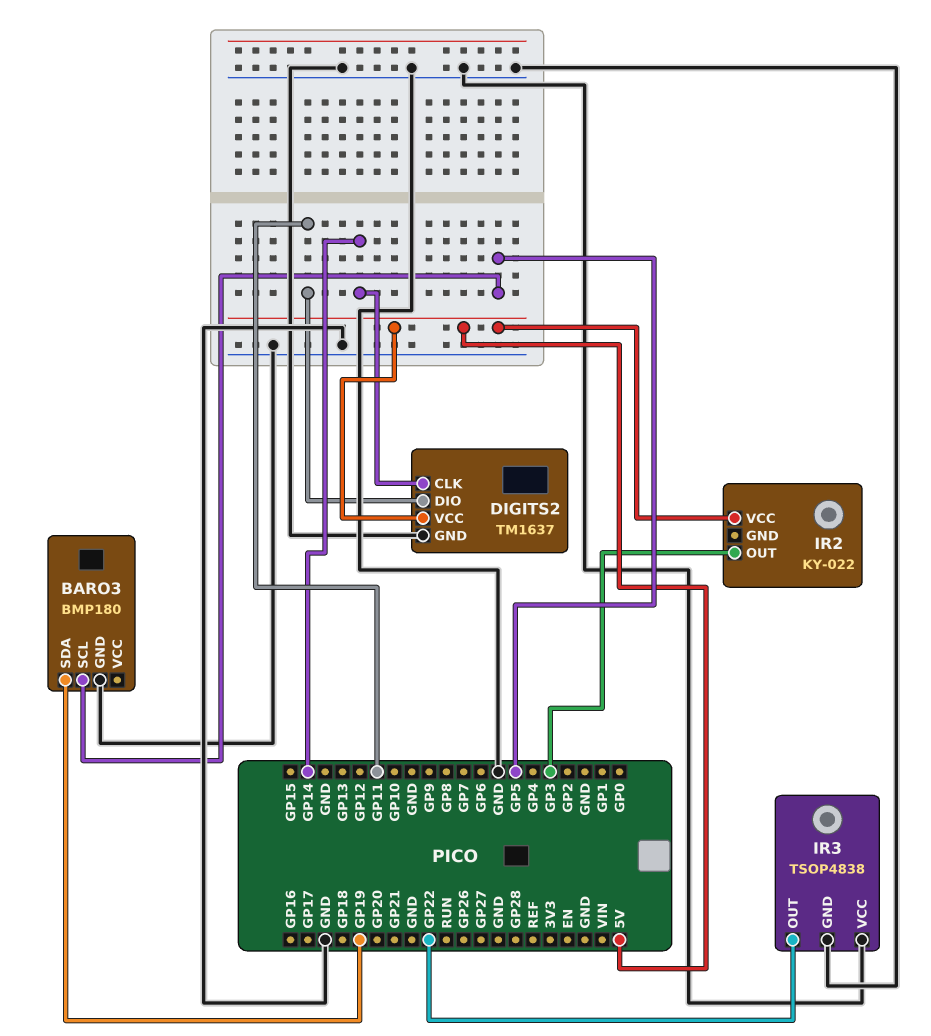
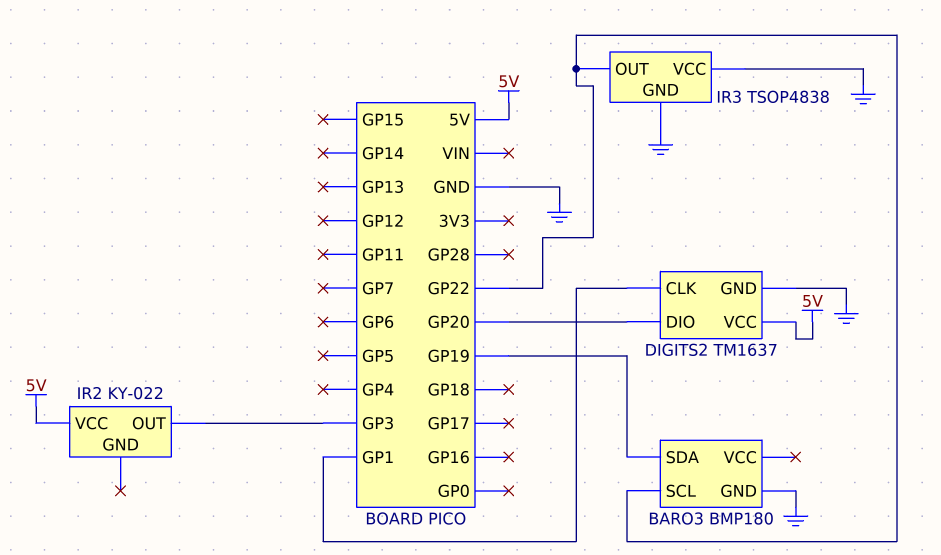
BARO3 pin SCL: GP5 -> GP22
DIGITS2 pin CLK: GP14 -> GP1
DIGITS2 pin DIO: GP11 -> GP20

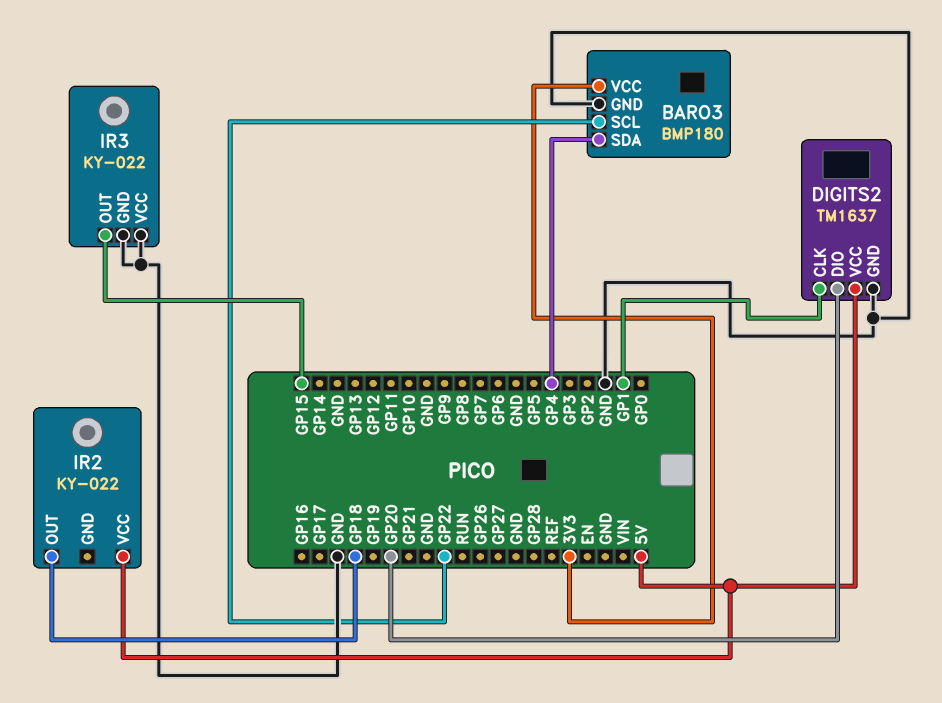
BARO3 pin SDA: GP19 -> GP4
BARO3 pin VCC: none -> 3V3
IR2 pin OUT: GP3 -> GP18
IR3: TSOP4838 -> KY-022
IR3 pin OUT: GP22 -> GP15

